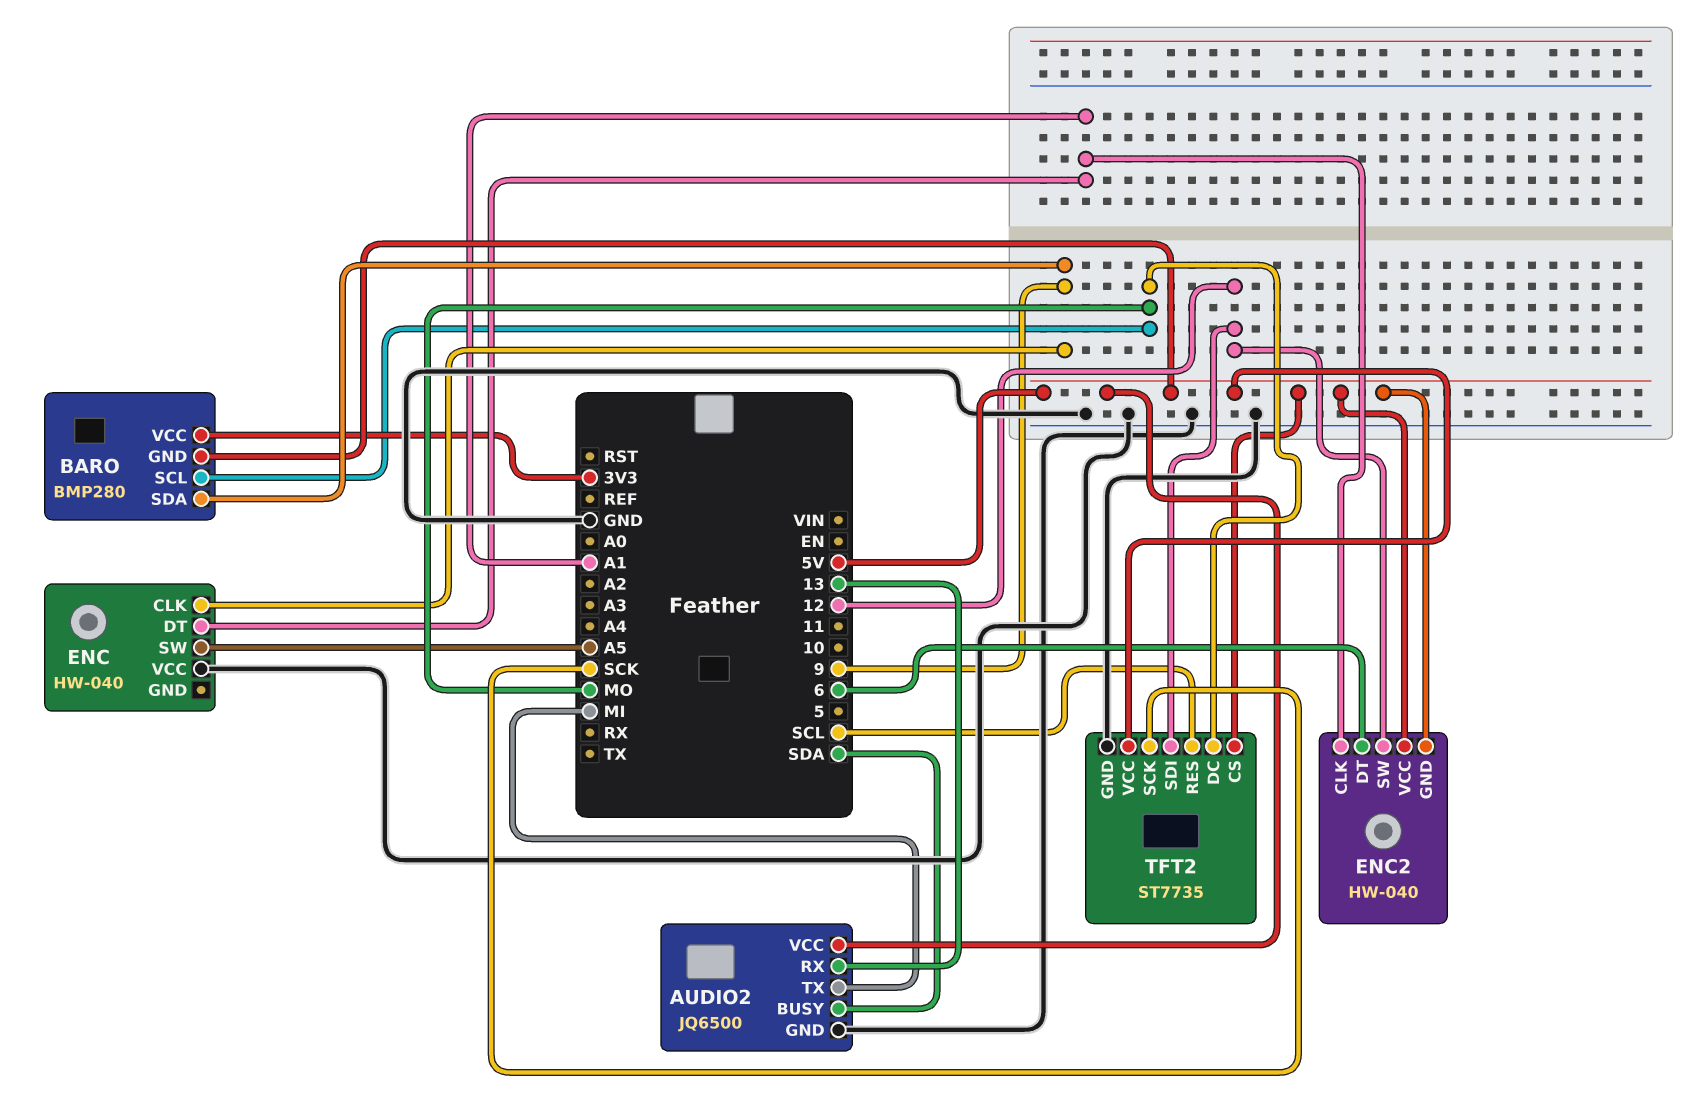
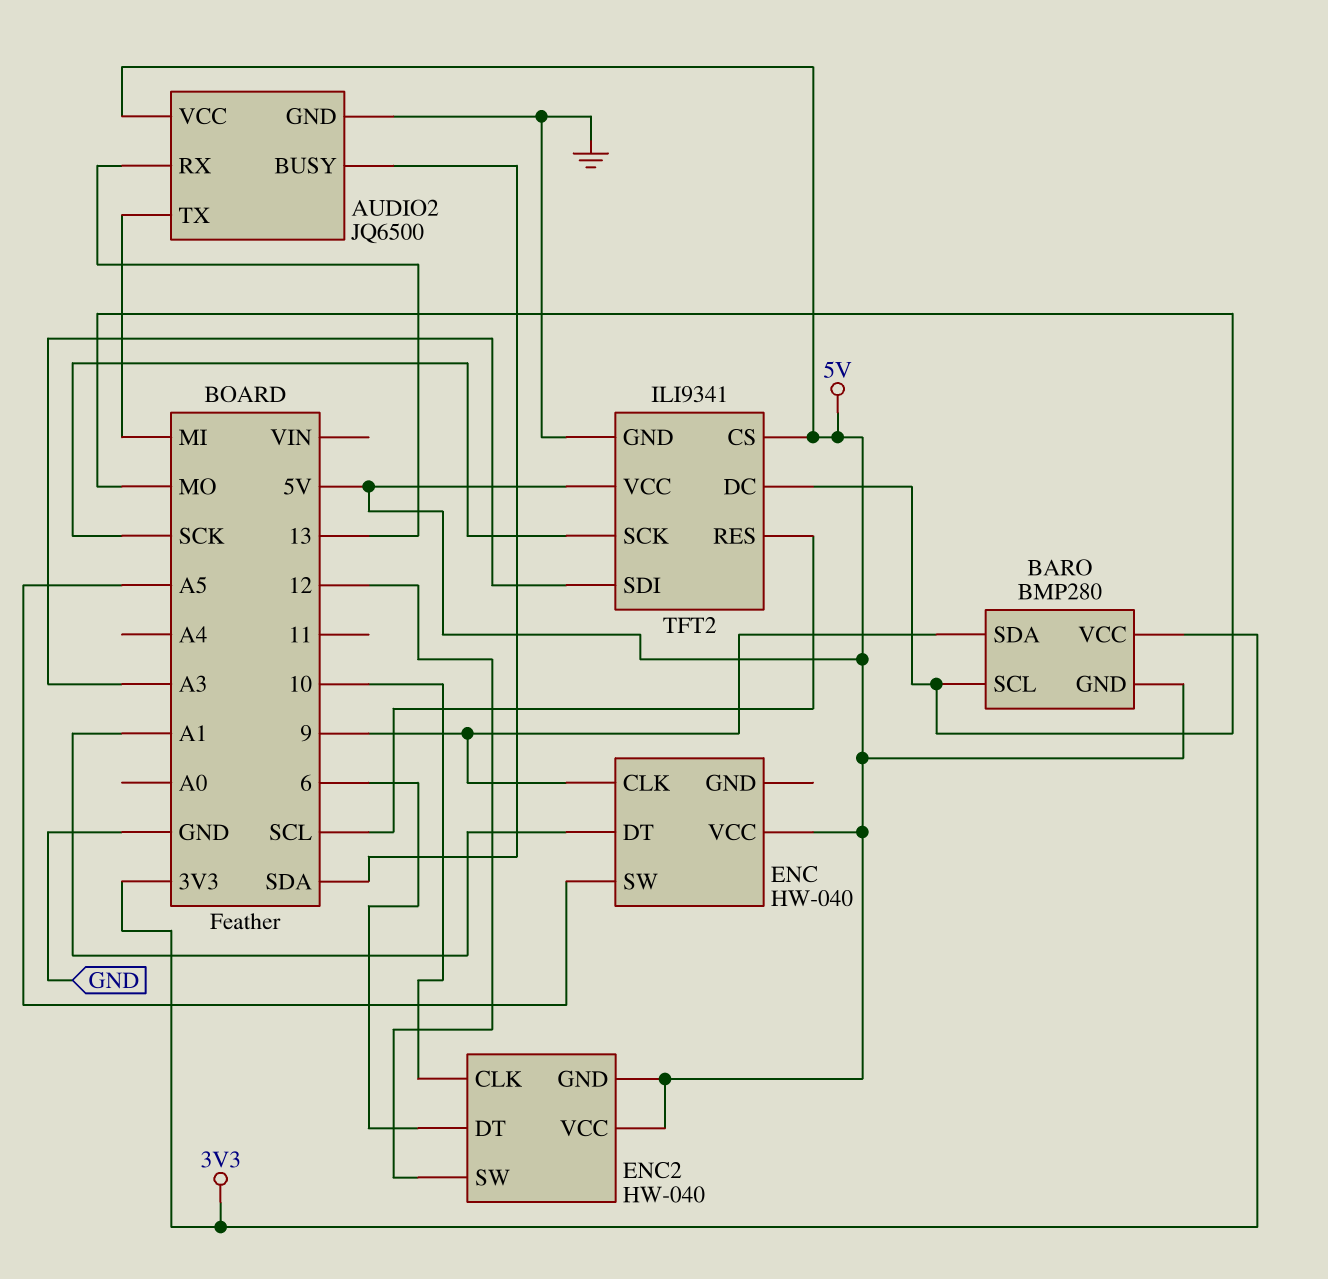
ENC pin VCC: GND -> 5V
ENC2 pin CLK: A1 -> 10
TFT2: ST7735 -> ILI9341
TFT2 pin SDI: 12 -> A3

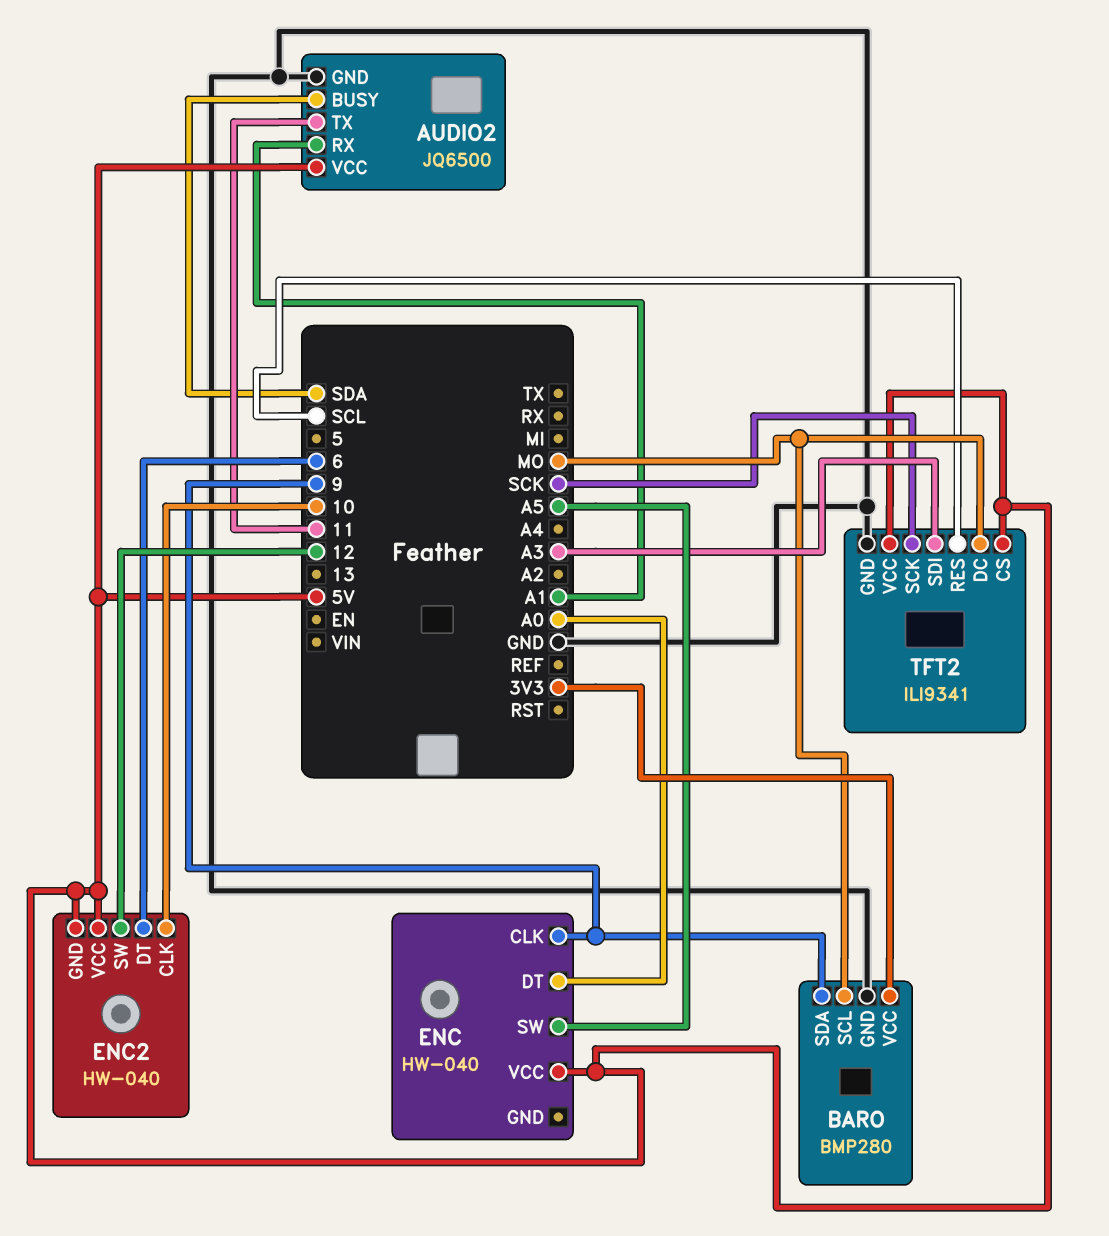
AUDIO2 pin RX: 13 -> A1
AUDIO2 pin TX: MI -> 11
BARO pin GND: 5V -> GND
ENC pin DT: A1 -> A0

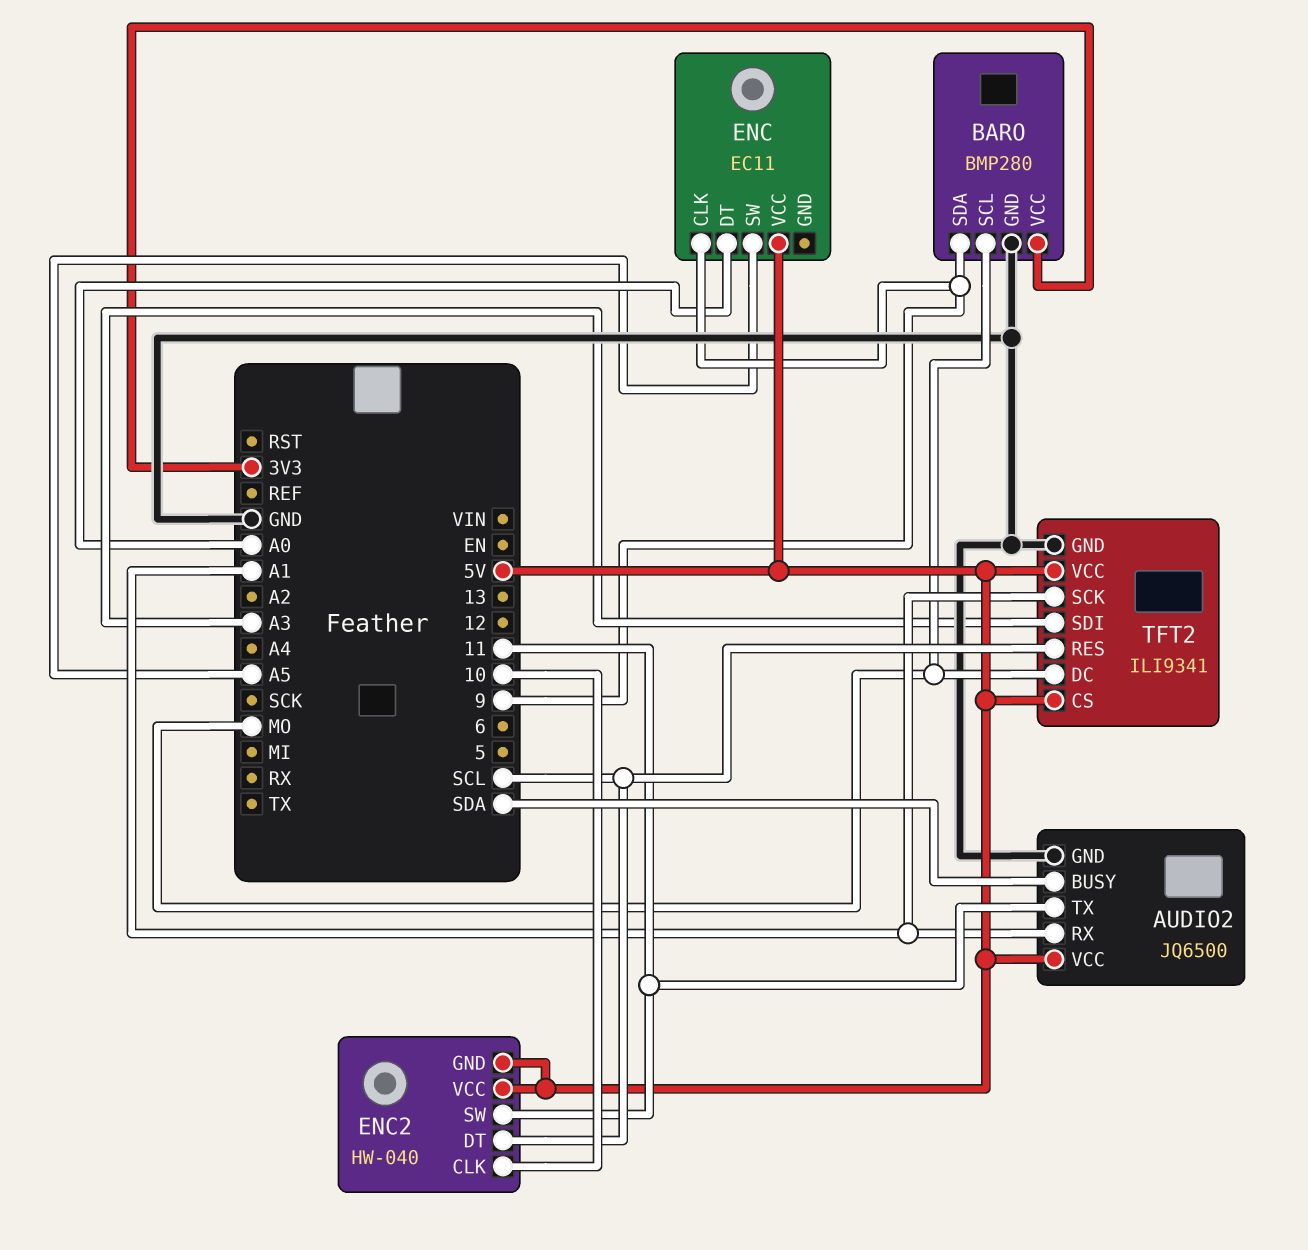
ENC: HW-040 -> EC11
ENC2 pin DT: 6 -> SCL
ENC2 pin SW: 12 -> 11
TFT2 pin SCK: SCK -> A1

